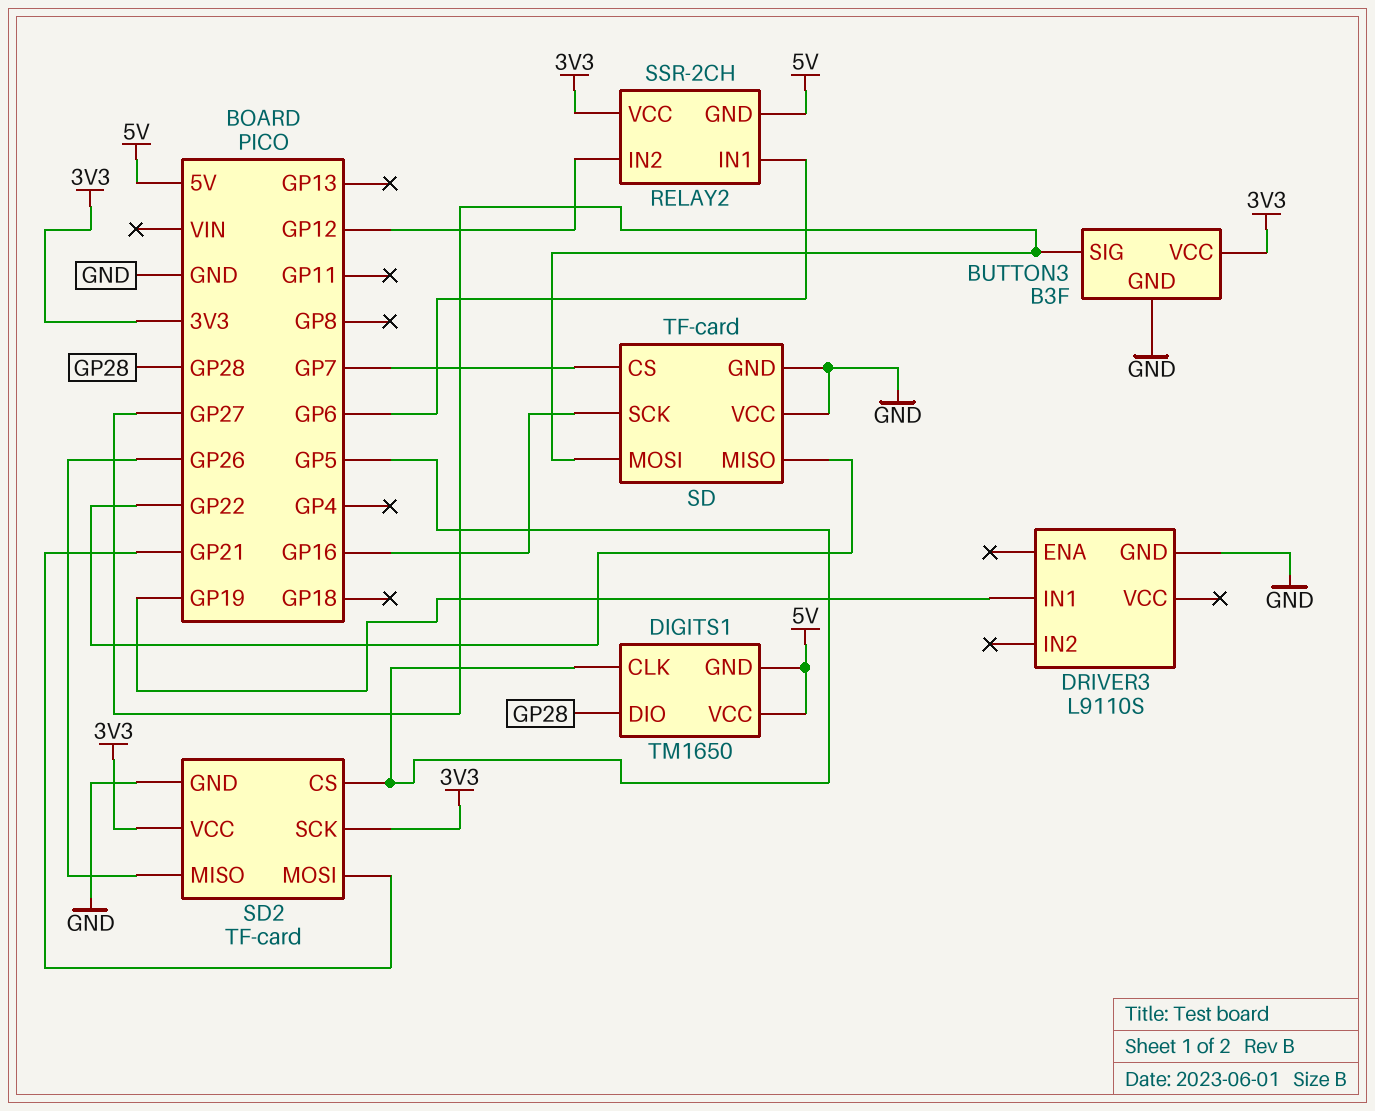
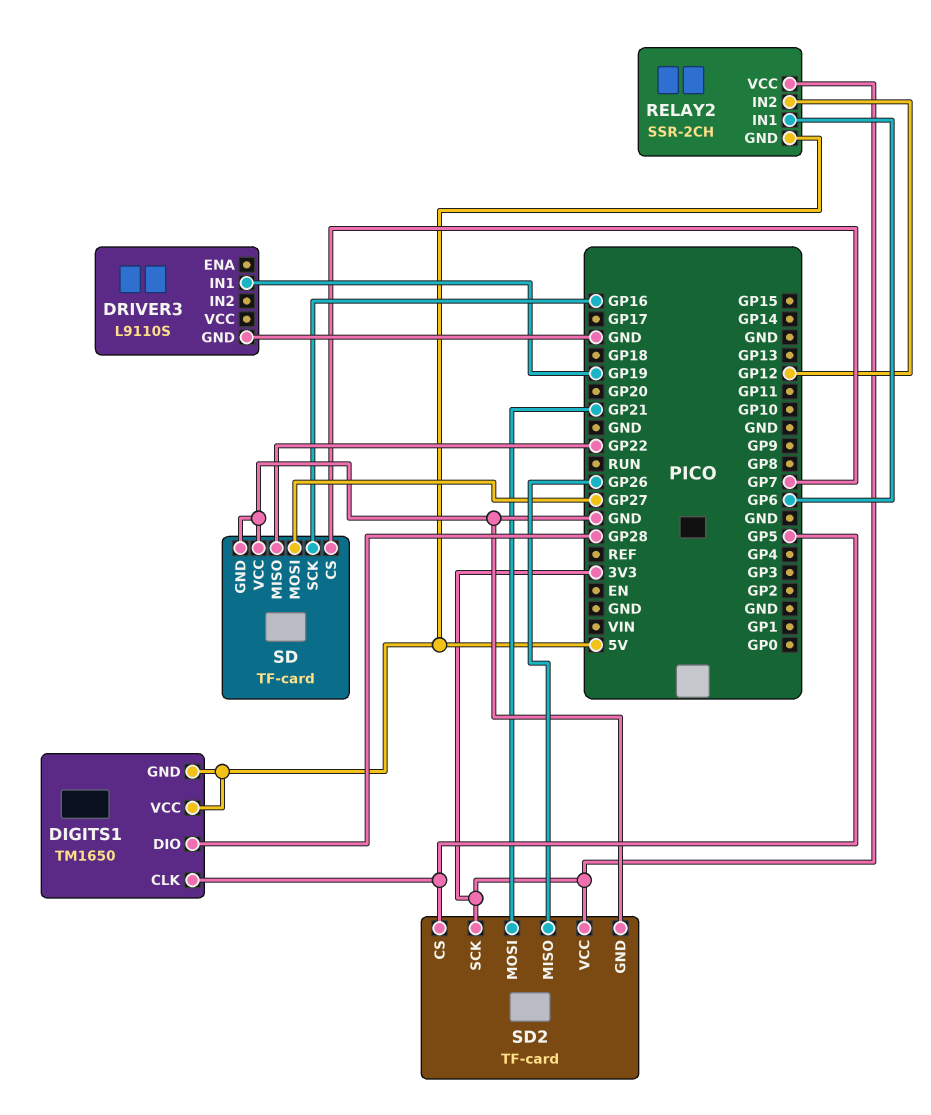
BUTTON3: B3F -> none
BUTTON3 pin GND: GND -> none
BUTTON3 pin SIG: GP27 -> none
BUTTON3 pin VCC: 3V3 -> none

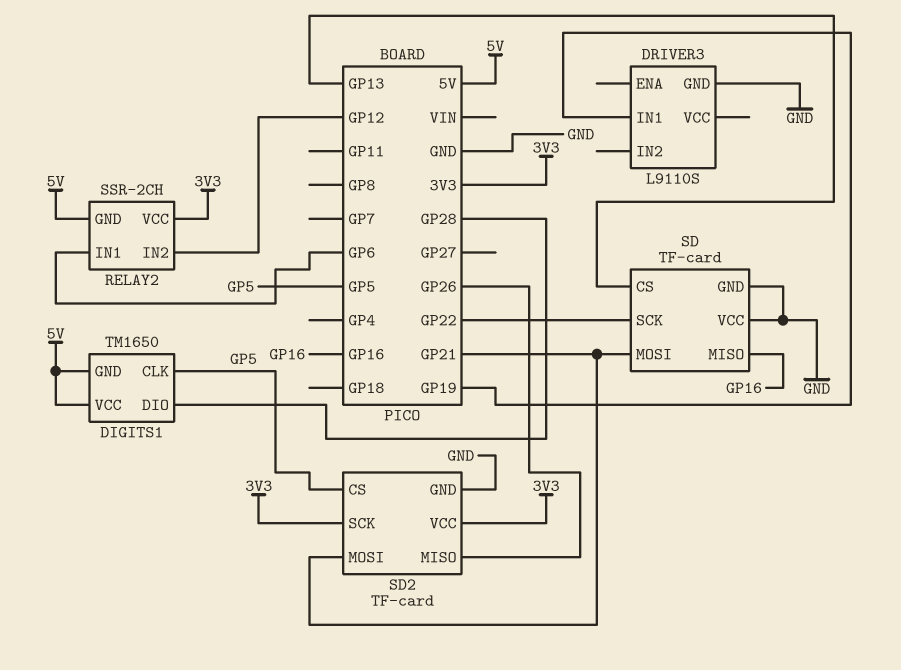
SD pin CS: GP7 -> GP13
SD pin MISO: GP22 -> GP16
SD pin MOSI: GP27 -> GP21
SD pin SCK: GP16 -> GP22

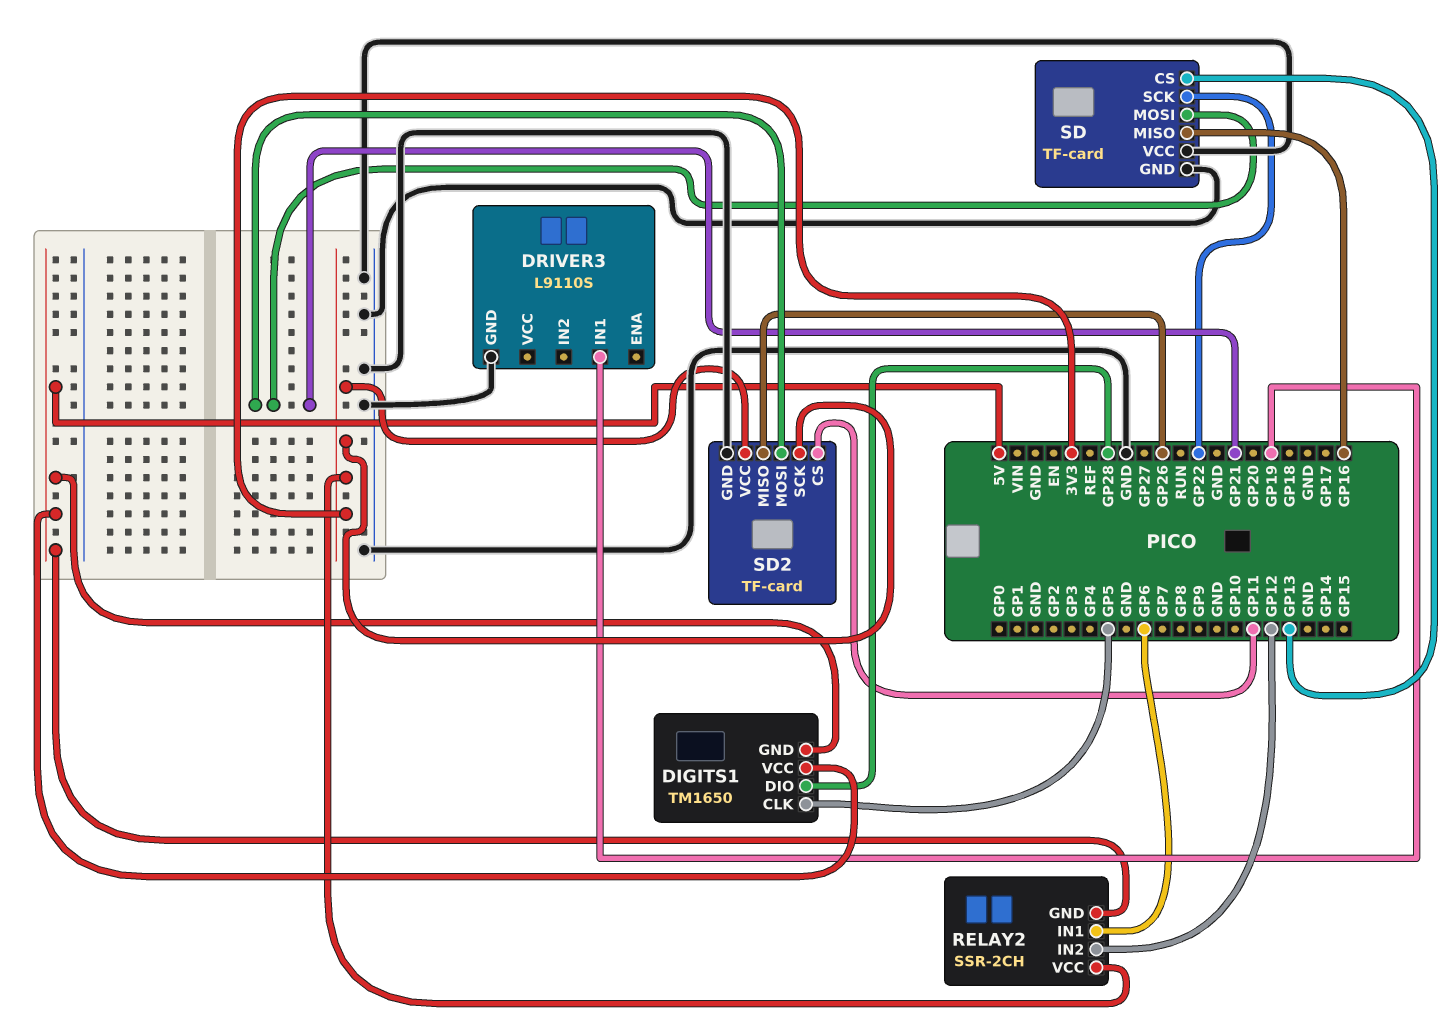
SD2 pin CS: GP5 -> GP11

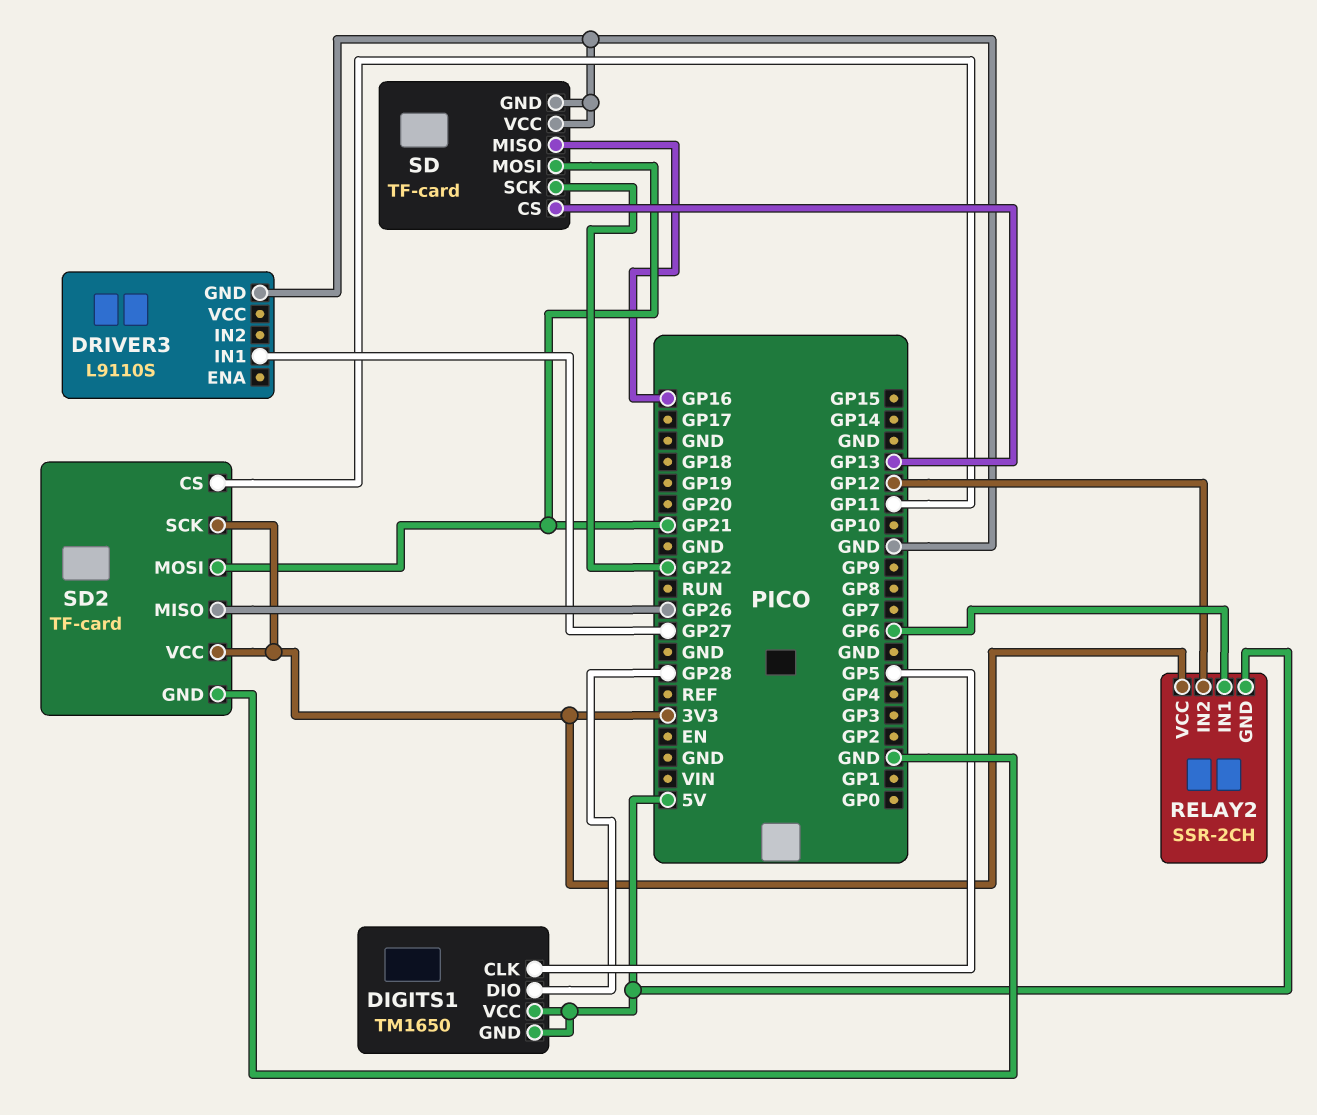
DRIVER3 pin IN1: GP19 -> GP27

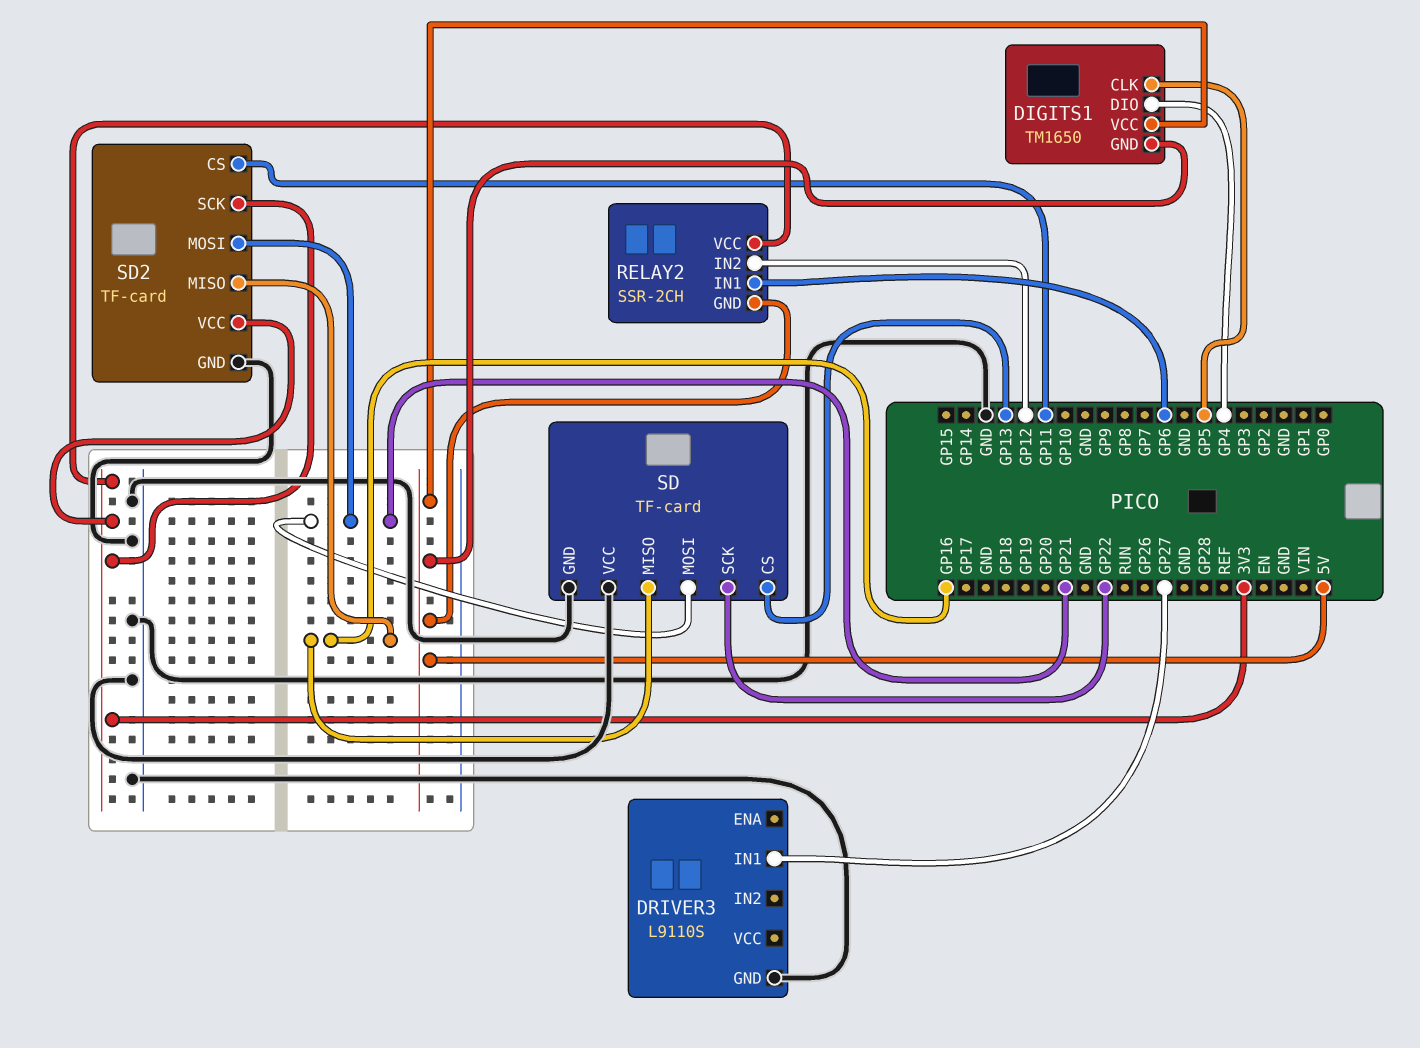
DIGITS1 pin DIO: GP28 -> GP4
SD2 pin MISO: GP26 -> GP16

